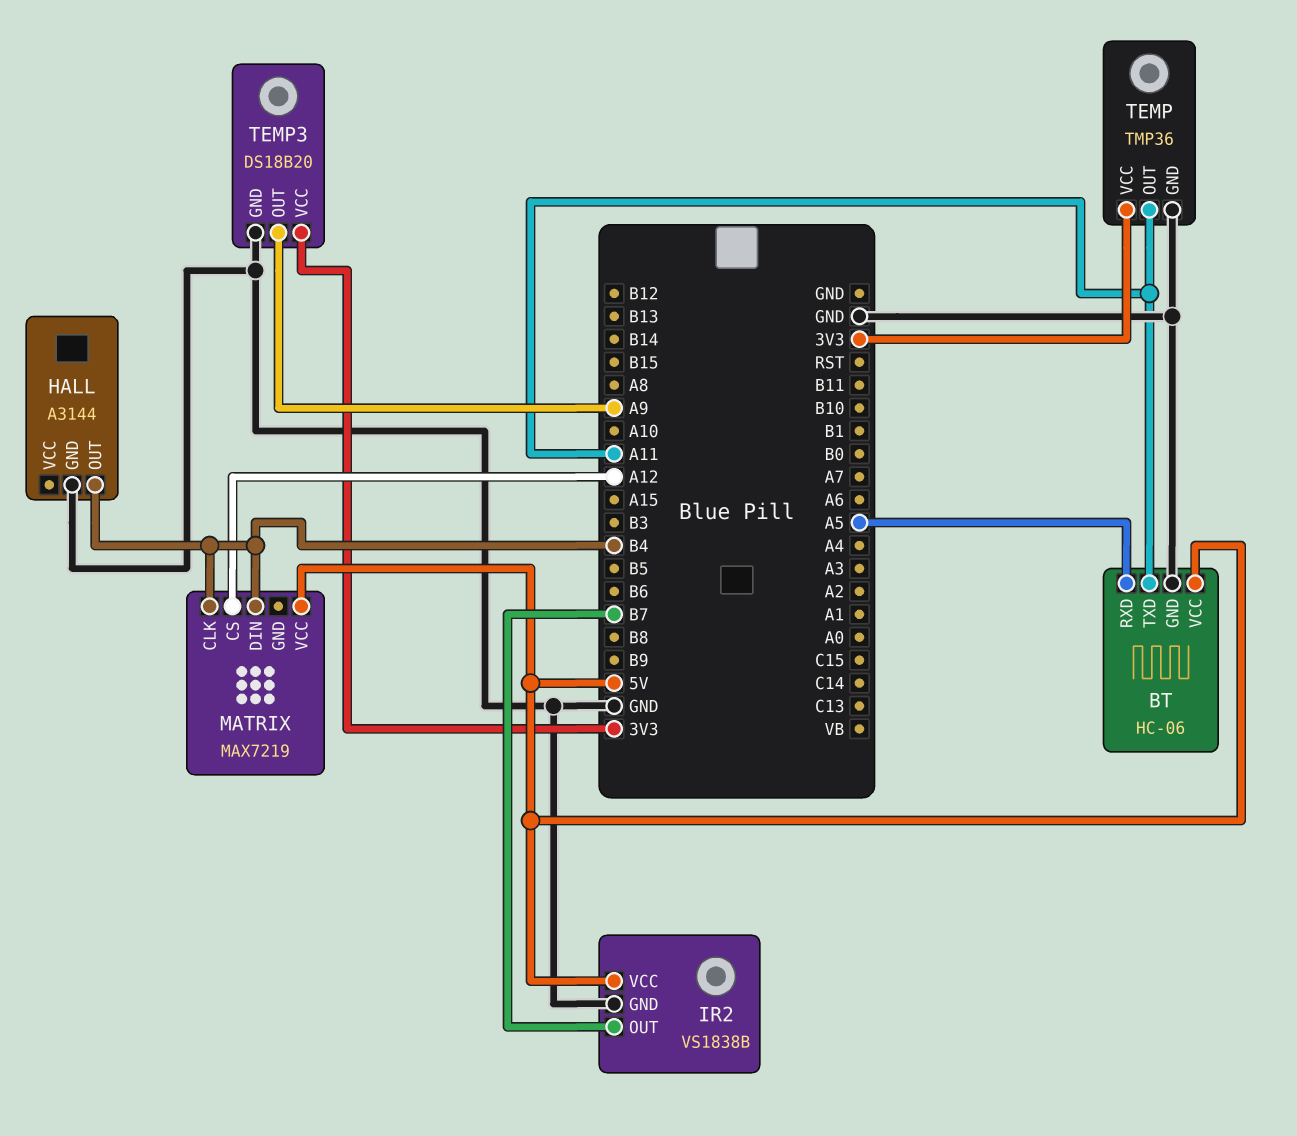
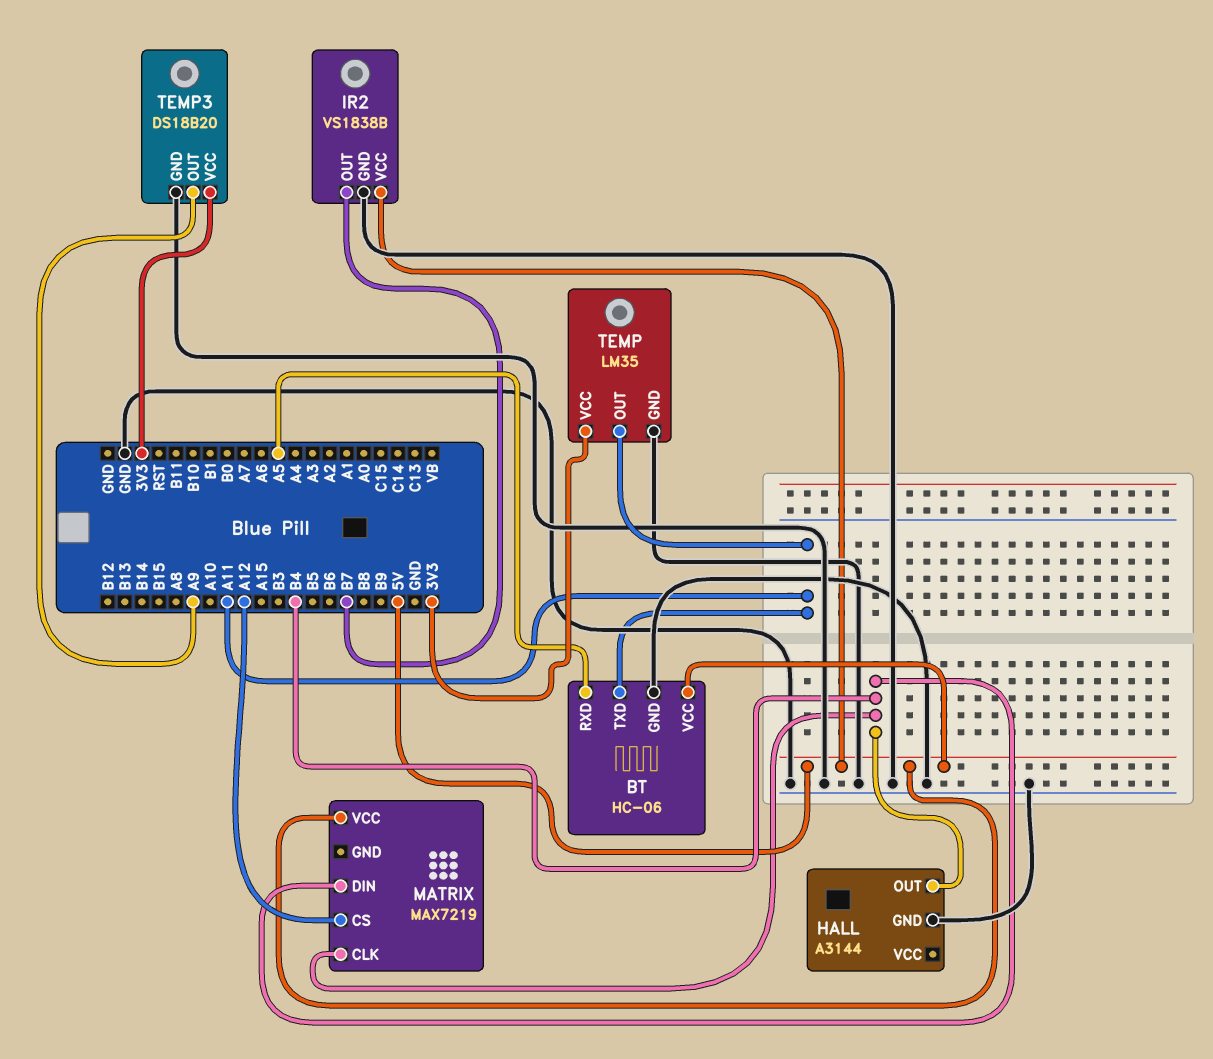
TEMP: TMP36 -> LM35

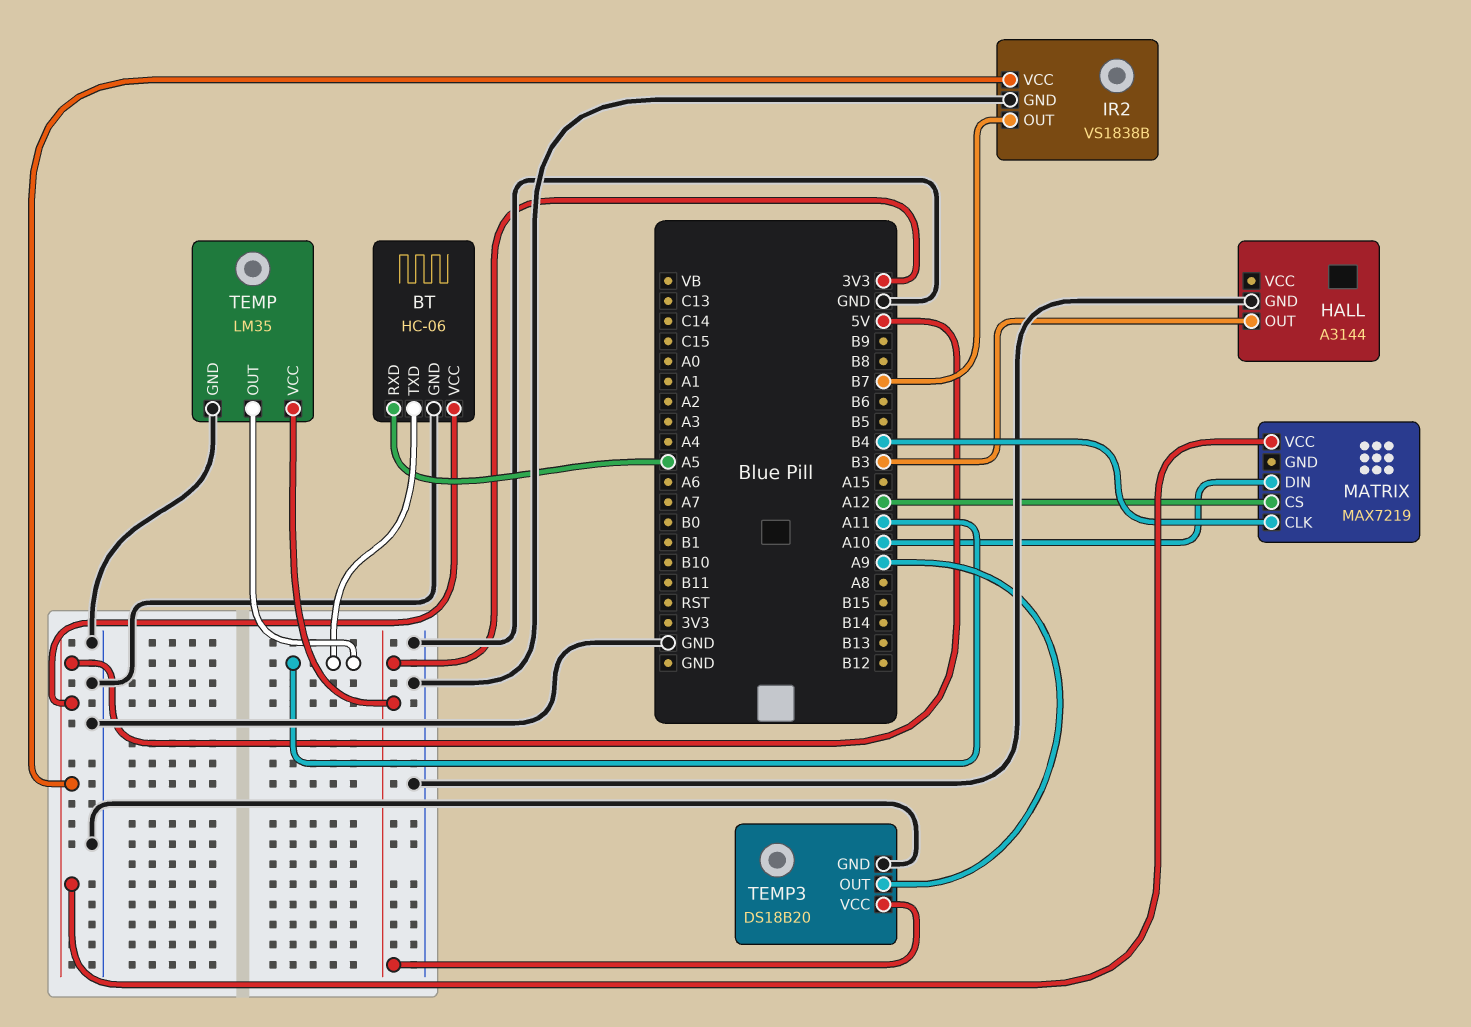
HALL pin OUT: B4 -> B3
MATRIX pin DIN: B4 -> A10

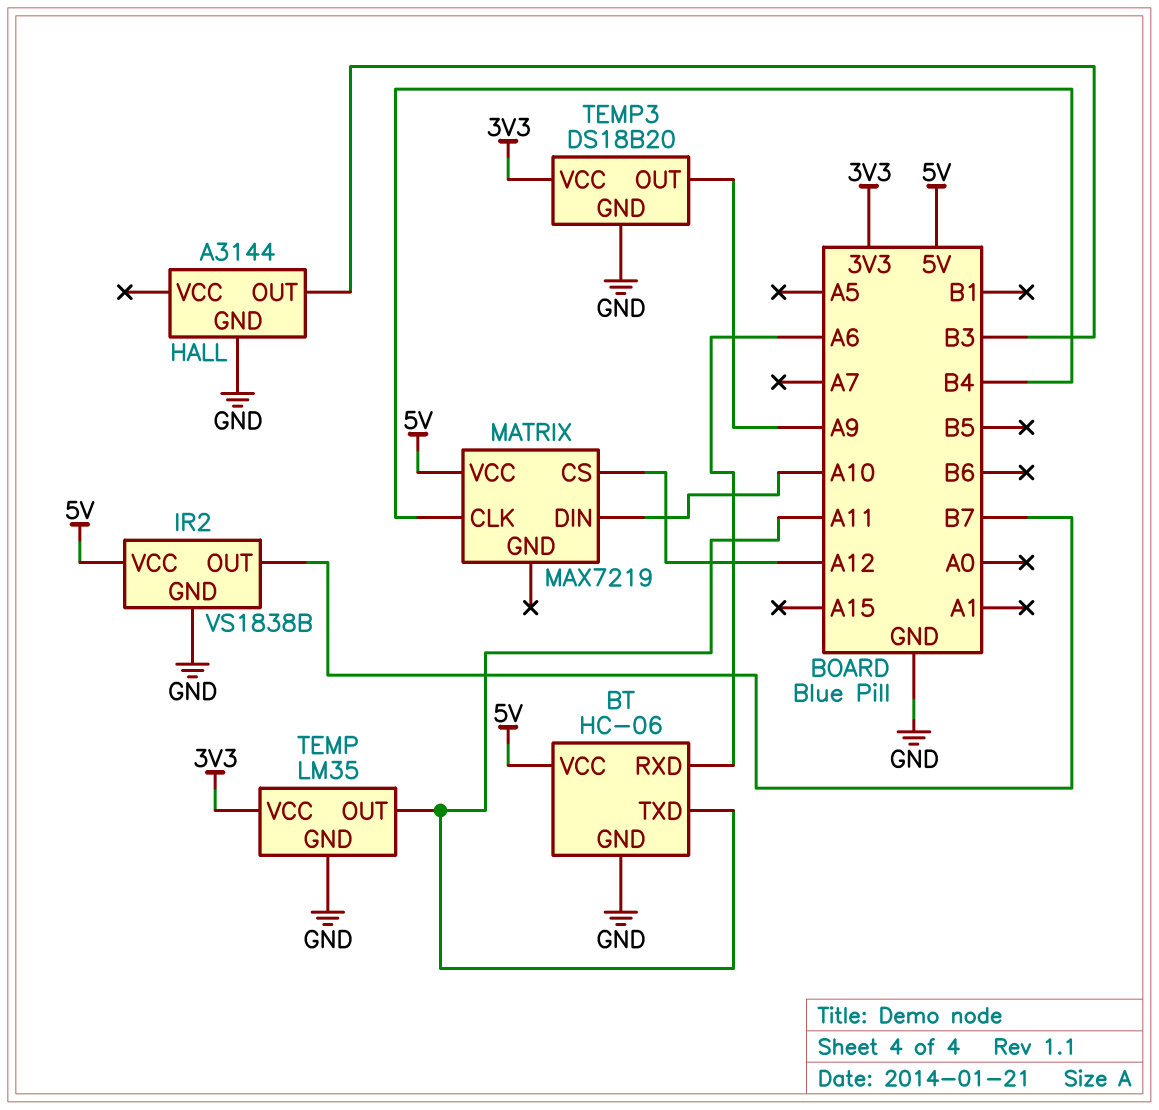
BT pin RXD: A5 -> A6

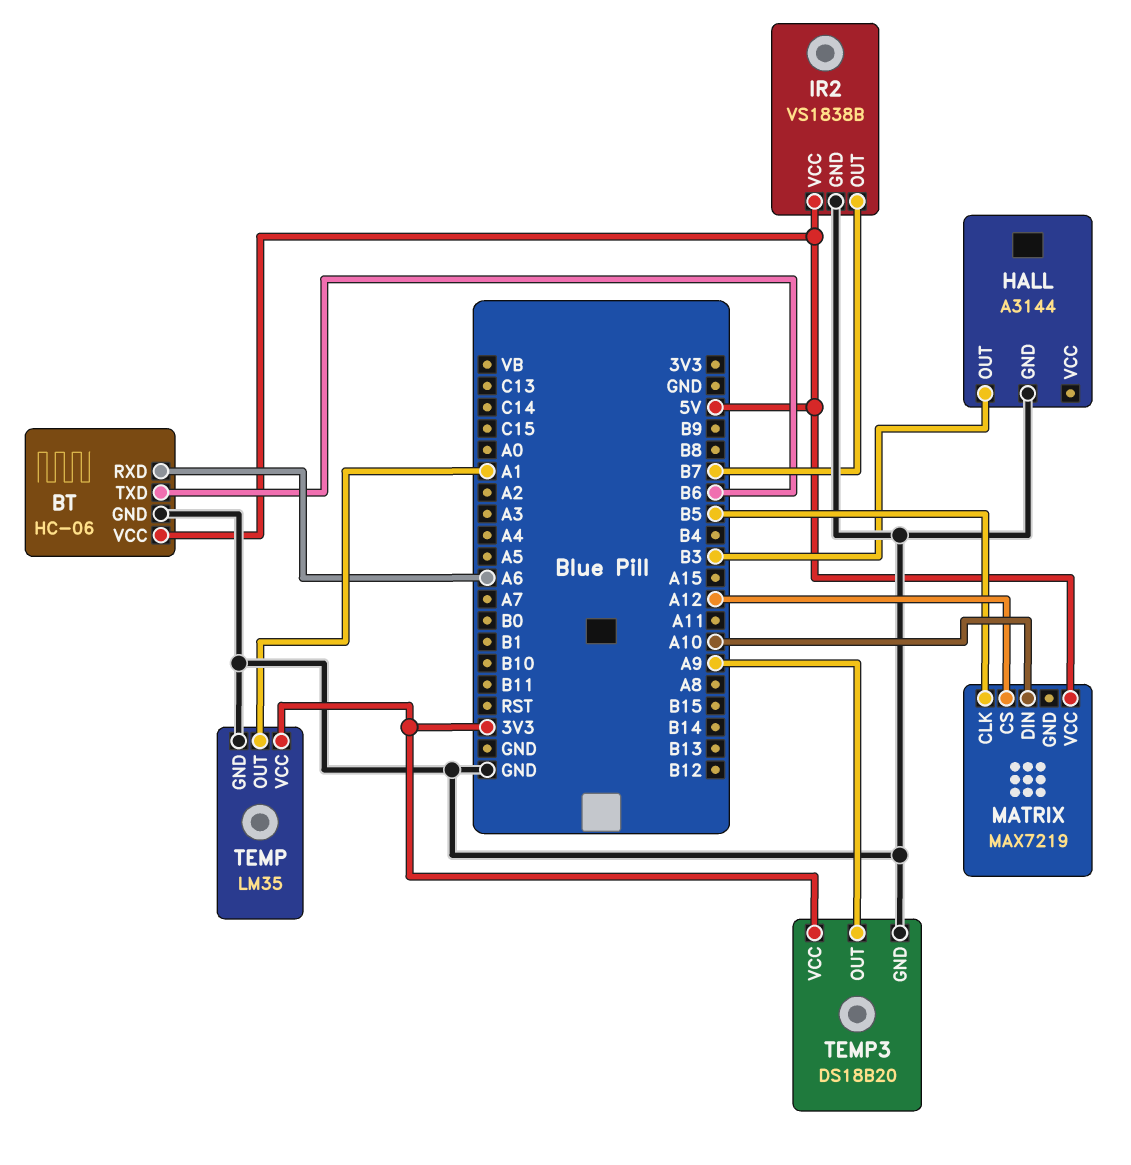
BT pin TXD: A11 -> B6
MATRIX pin CLK: B4 -> B5
TEMP pin OUT: A11 -> A1

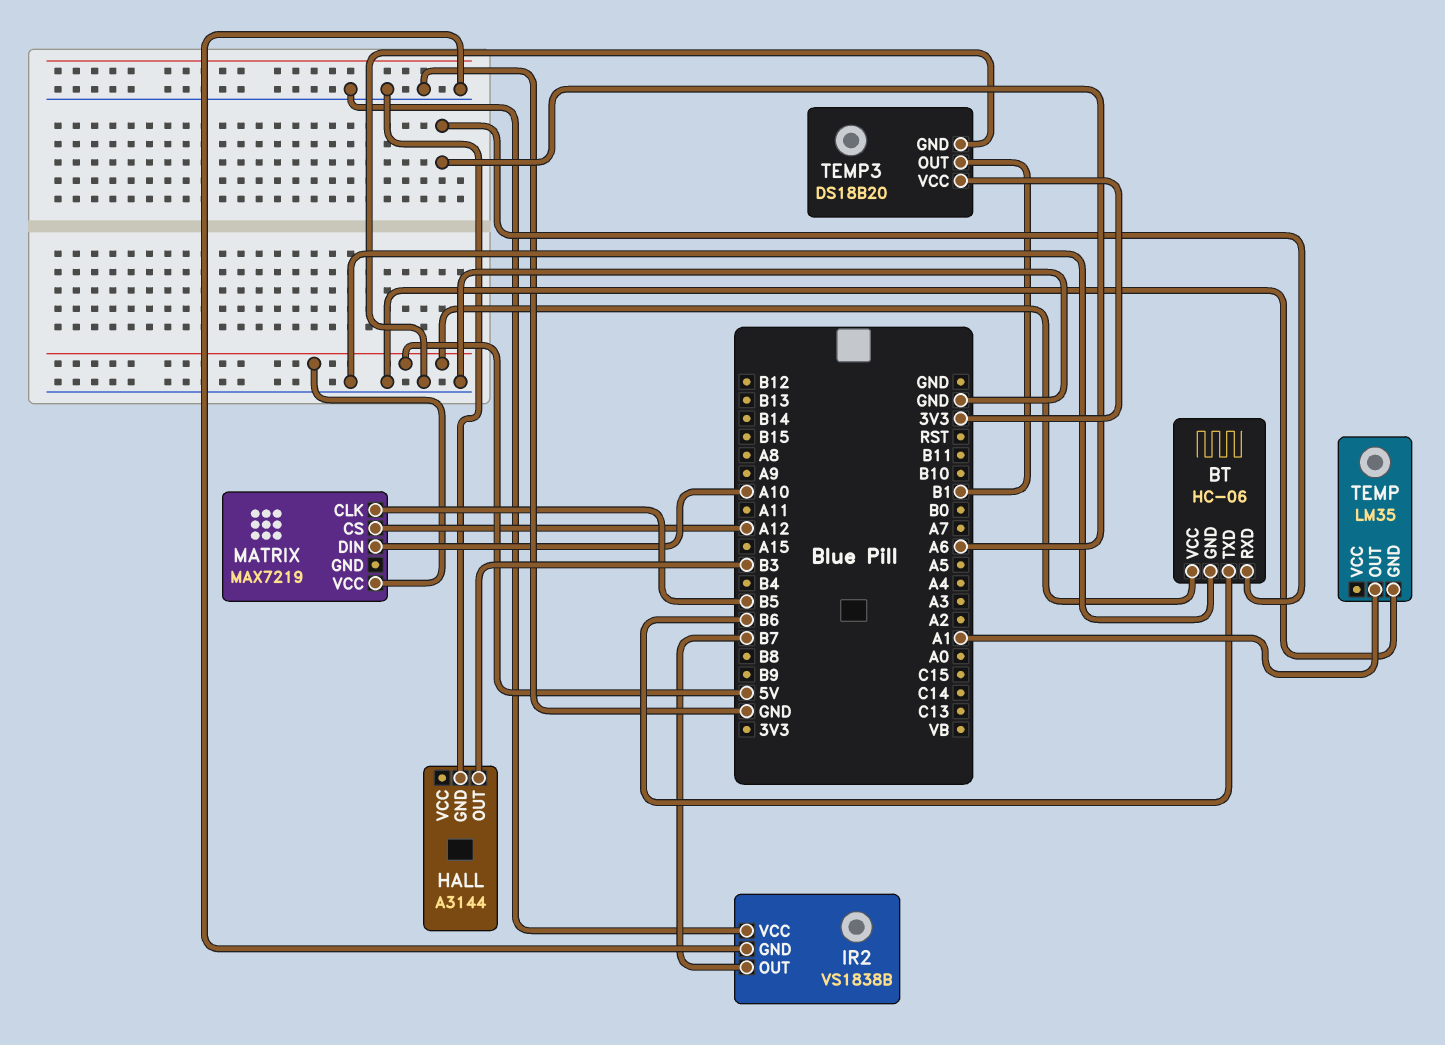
IR2 pin VCC: 5V -> GND
TEMP pin VCC: 3V3 -> none
TEMP3 pin OUT: A9 -> B1

